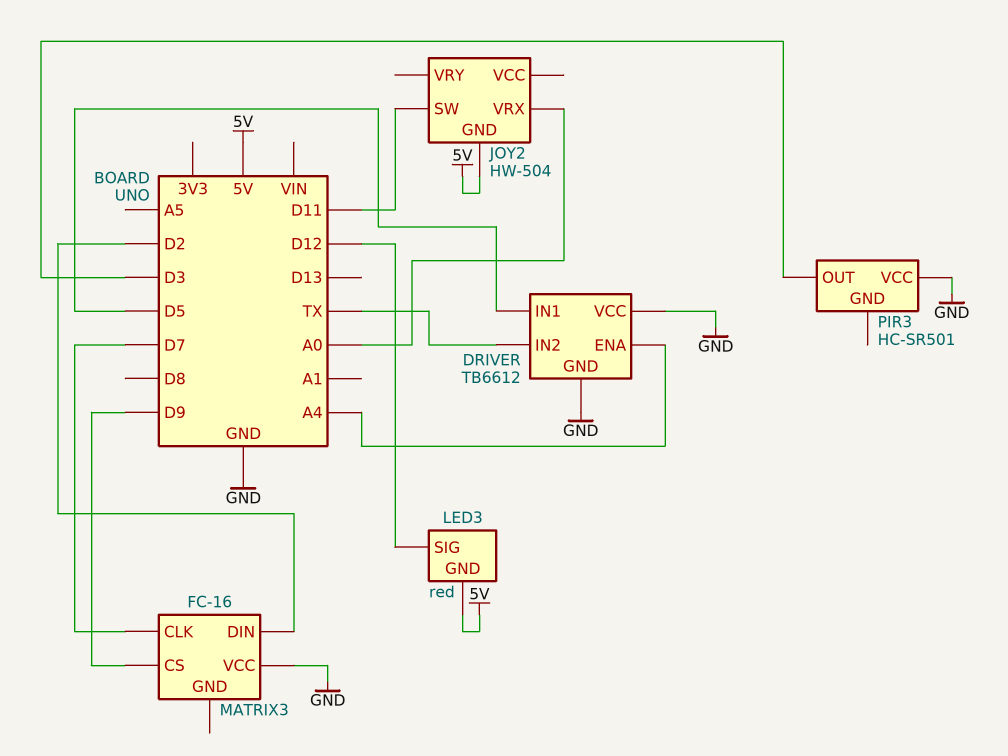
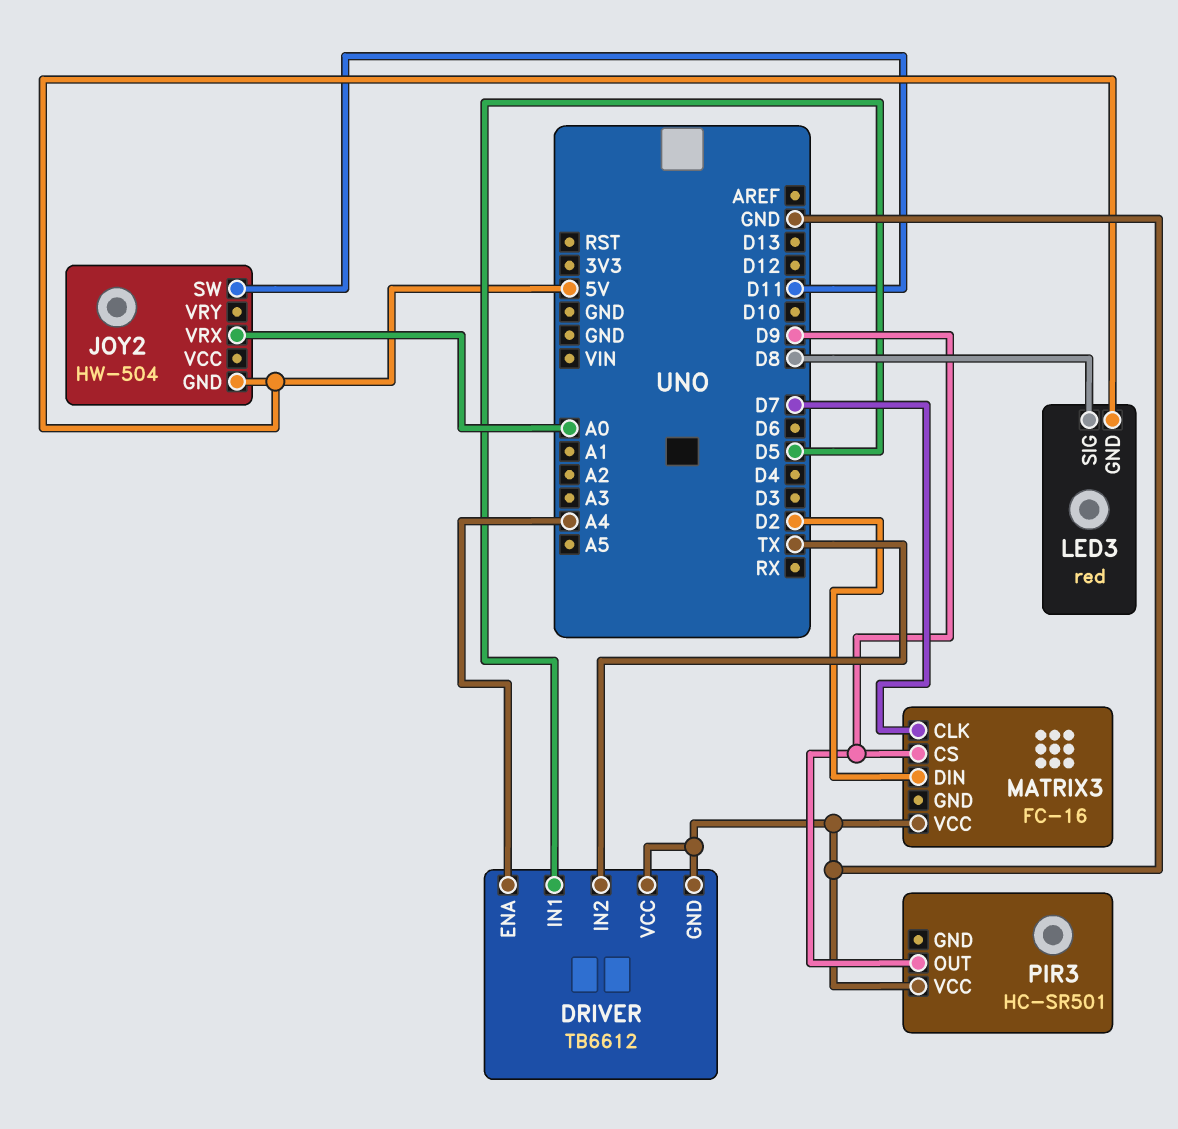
LED3 pin SIG: D12 -> D8
PIR3 pin OUT: D3 -> D9

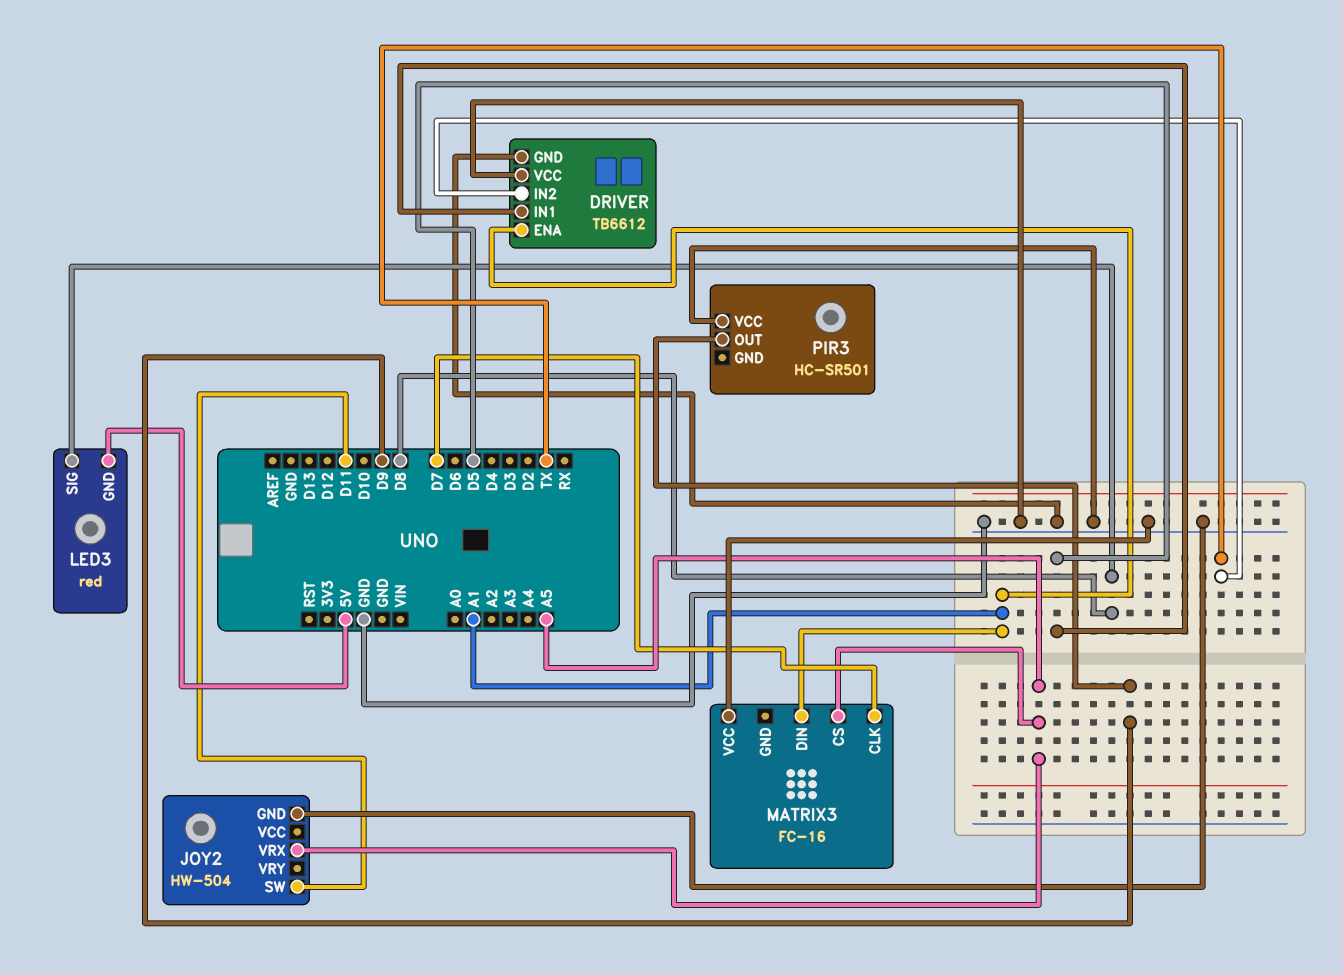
DRIVER pin ENA: A4 -> A1
JOY2 pin GND: 5V -> GND
JOY2 pin VRX: A0 -> A5
MATRIX3 pin CS: D9 -> A5
MATRIX3 pin DIN: D2 -> A1

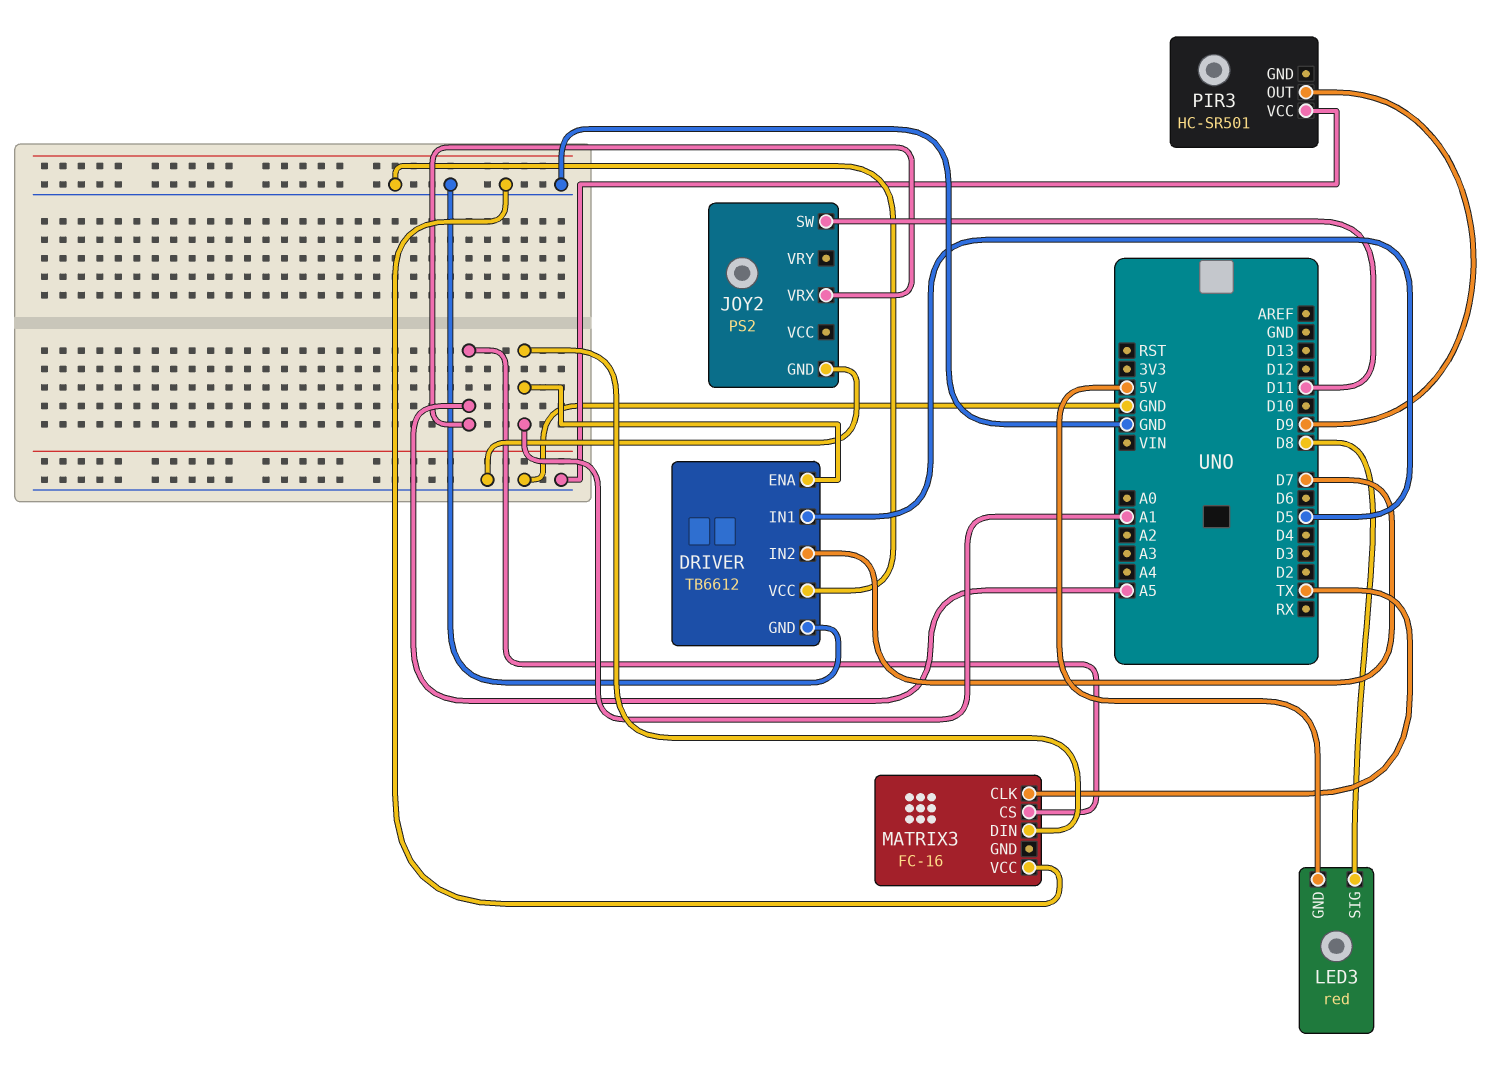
DRIVER pin IN2: TX -> D7
JOY2: HW-504 -> PS2
MATRIX3 pin CLK: D7 -> TX

